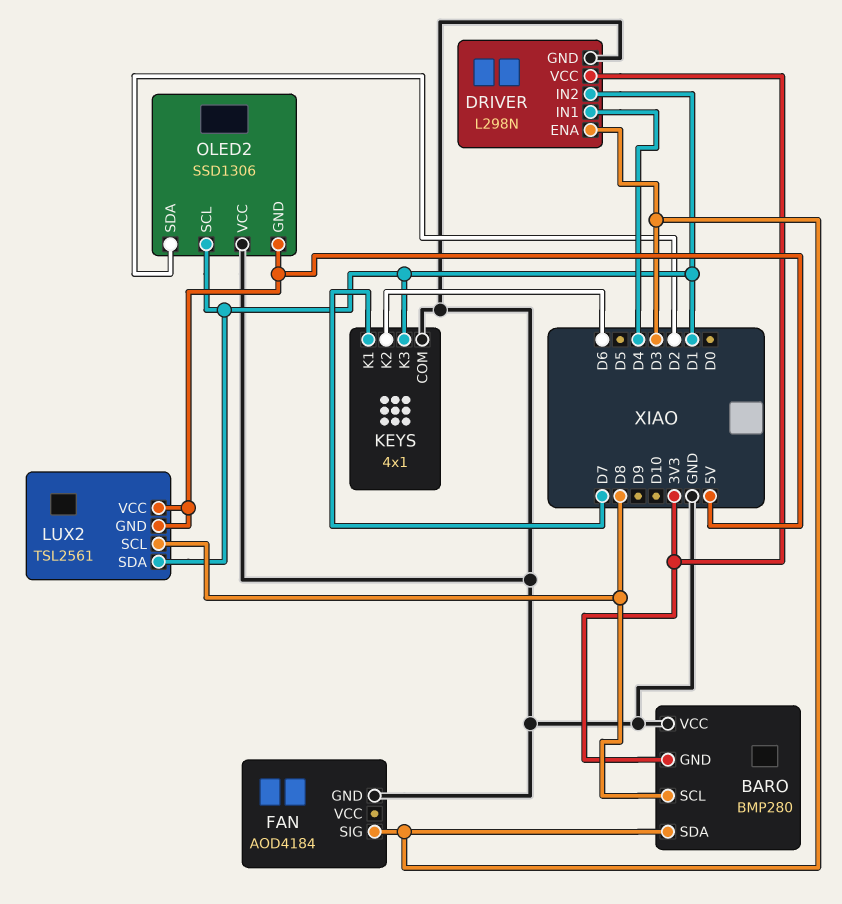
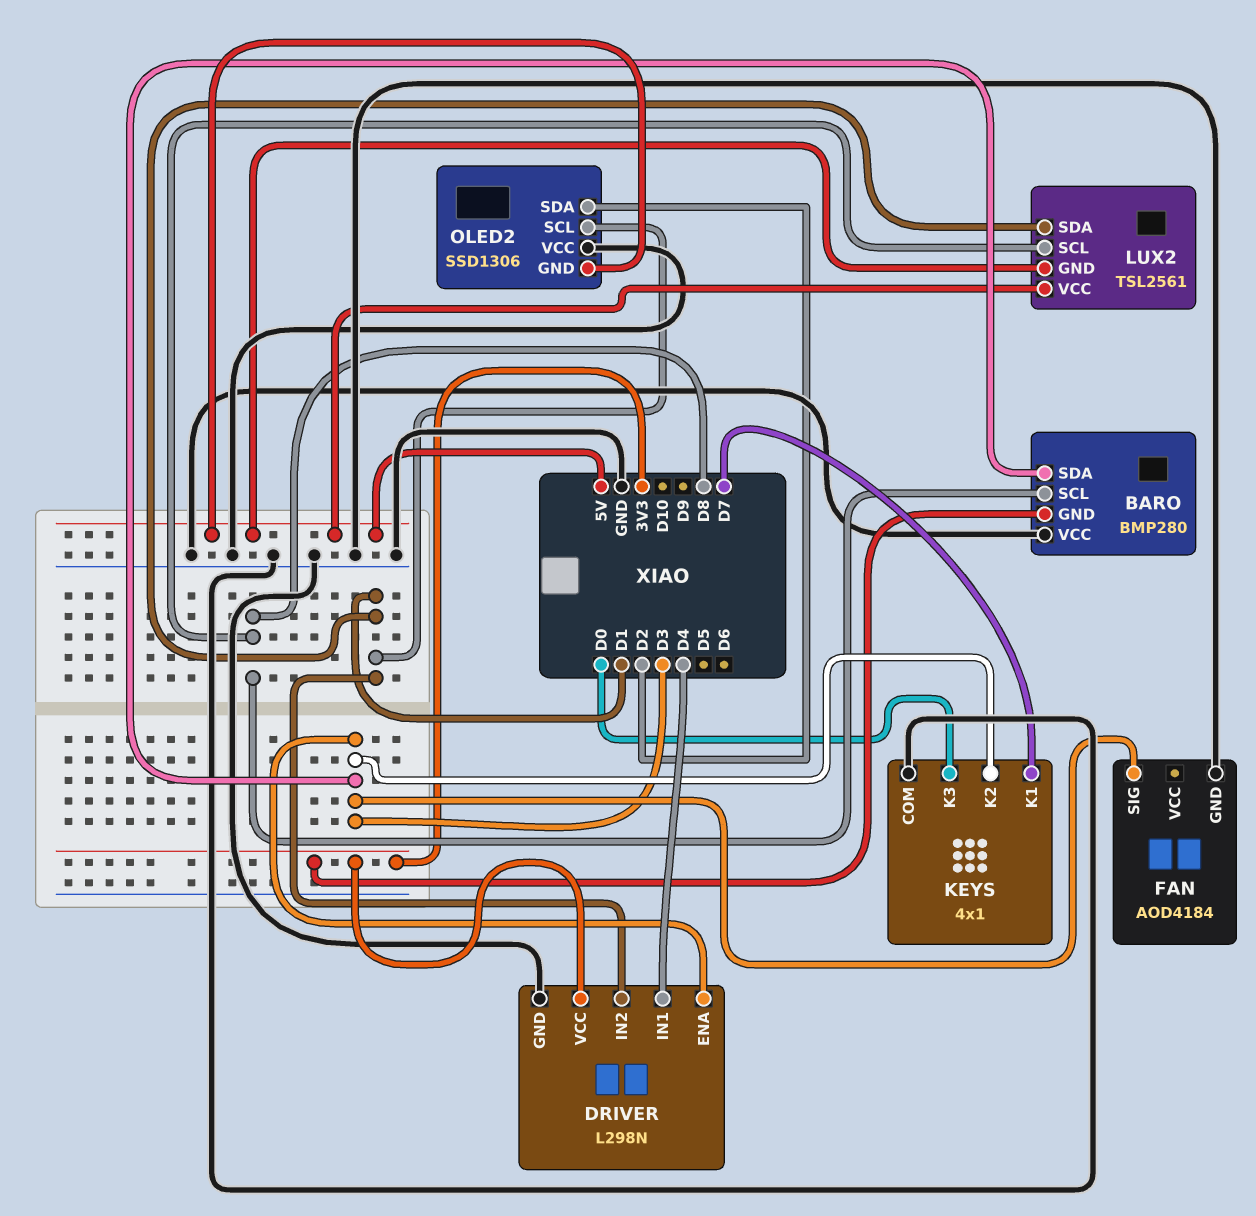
KEYS pin K2: D6 -> D3
KEYS pin K3: D1 -> D0

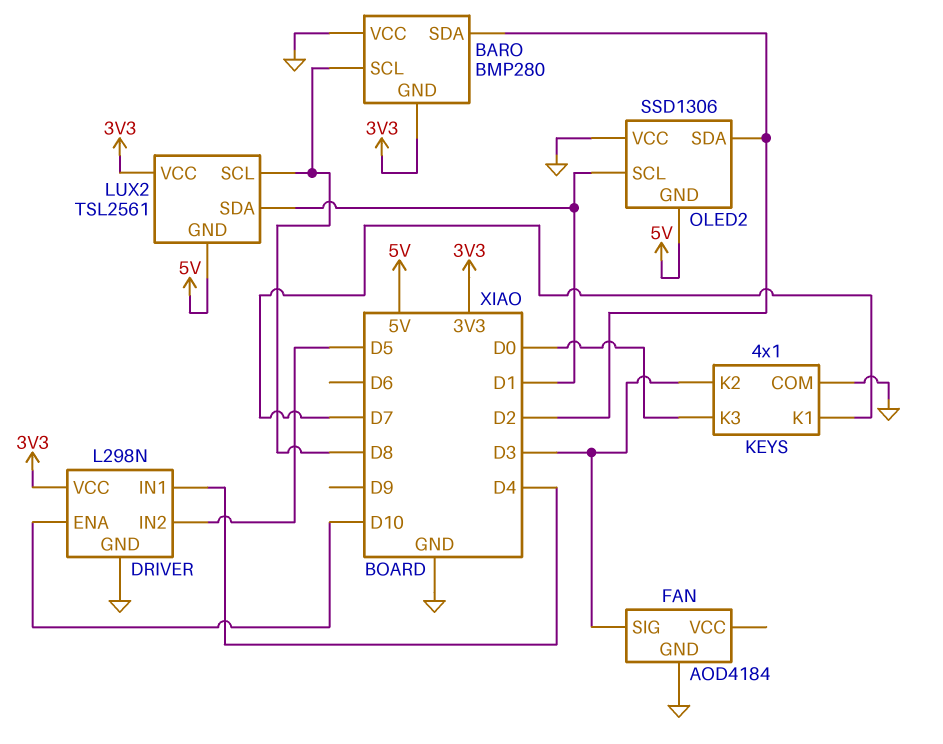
BARO pin SDA: D3 -> D2
DRIVER pin ENA: D3 -> D10
DRIVER pin IN2: D1 -> D5
LUX2 pin VCC: 5V -> 3V3

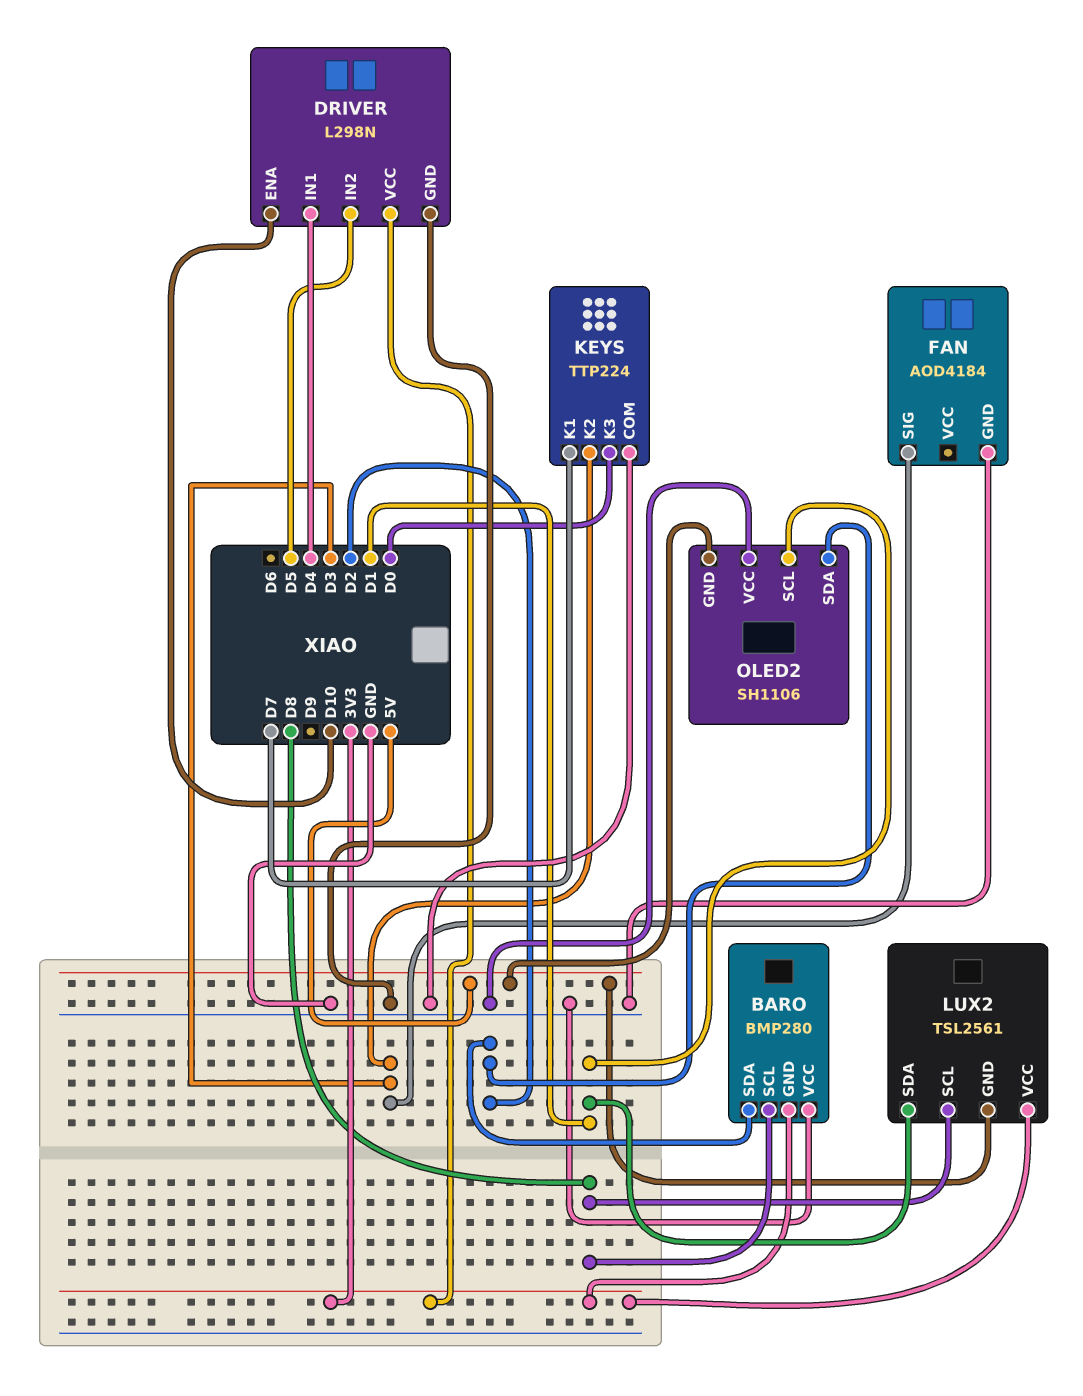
KEYS: 4x1 -> TTP224
OLED2: SSD1306 -> SH1106

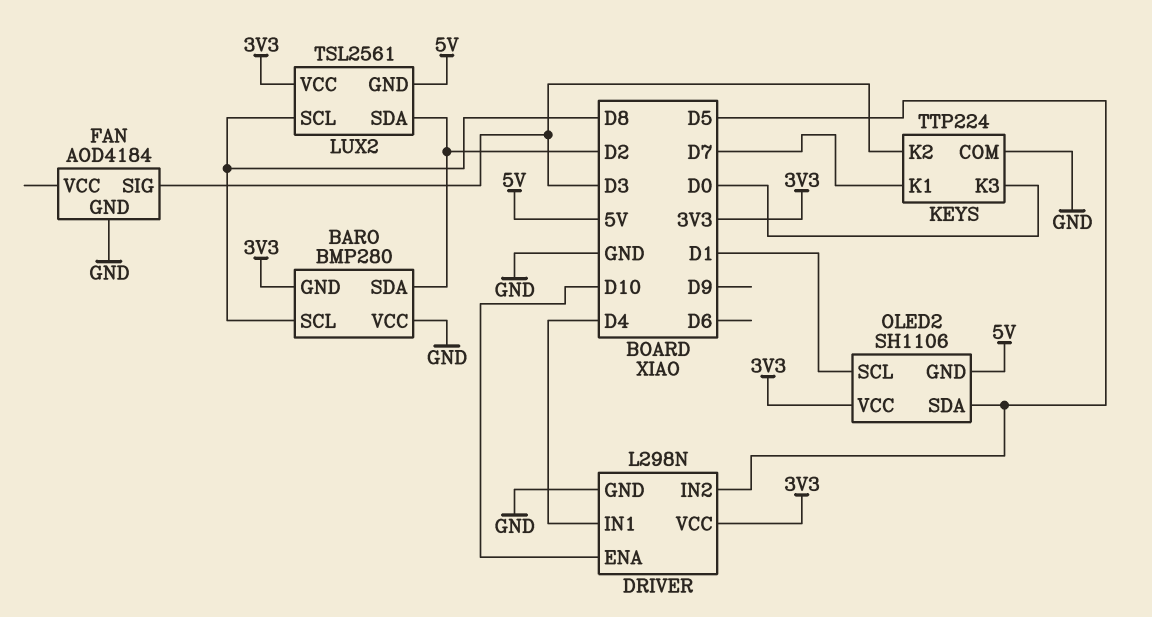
LUX2 pin SDA: D1 -> D2
OLED2 pin SDA: D2 -> D5
OLED2 pin VCC: GND -> 3V3

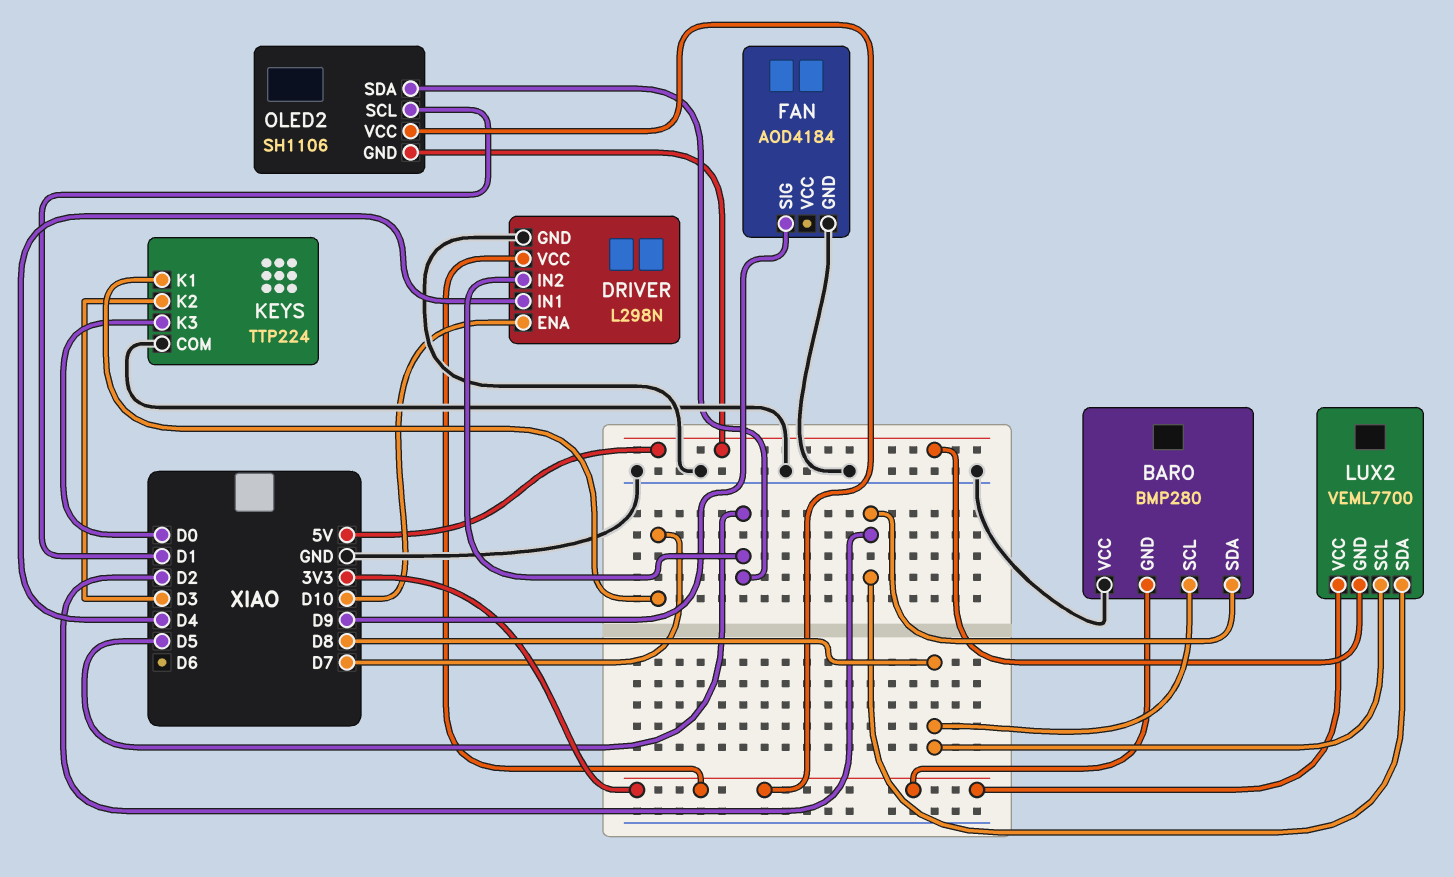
FAN pin SIG: D3 -> D9
LUX2: TSL2561 -> VEML7700

